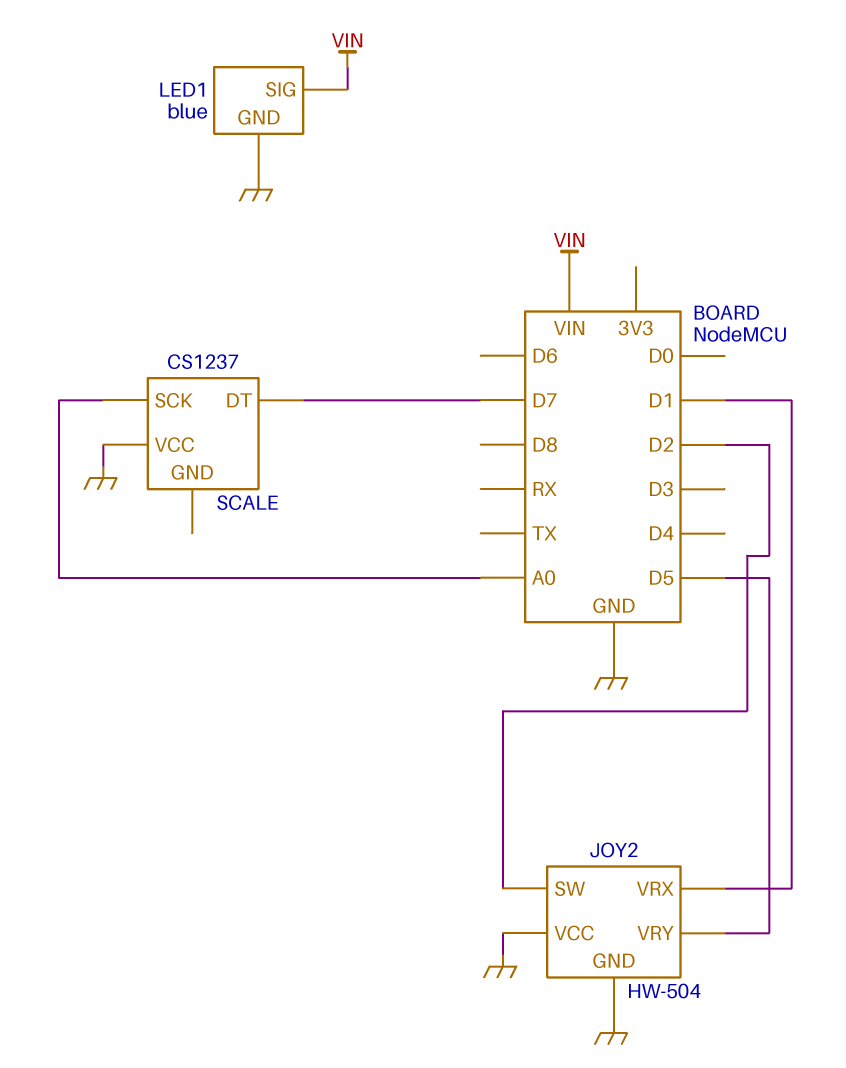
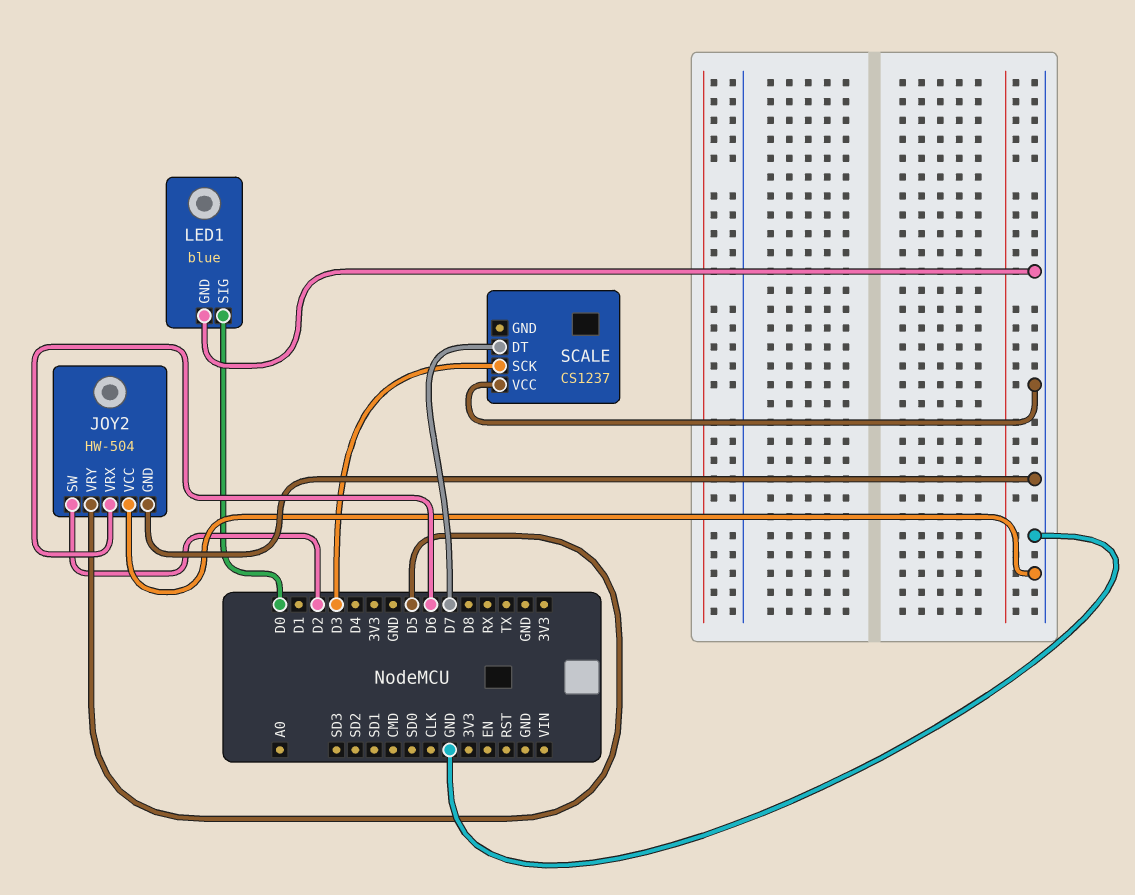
JOY2 pin VRX: D1 -> D6
LED1 pin SIG: VIN -> D0
SCALE pin SCK: A0 -> D3

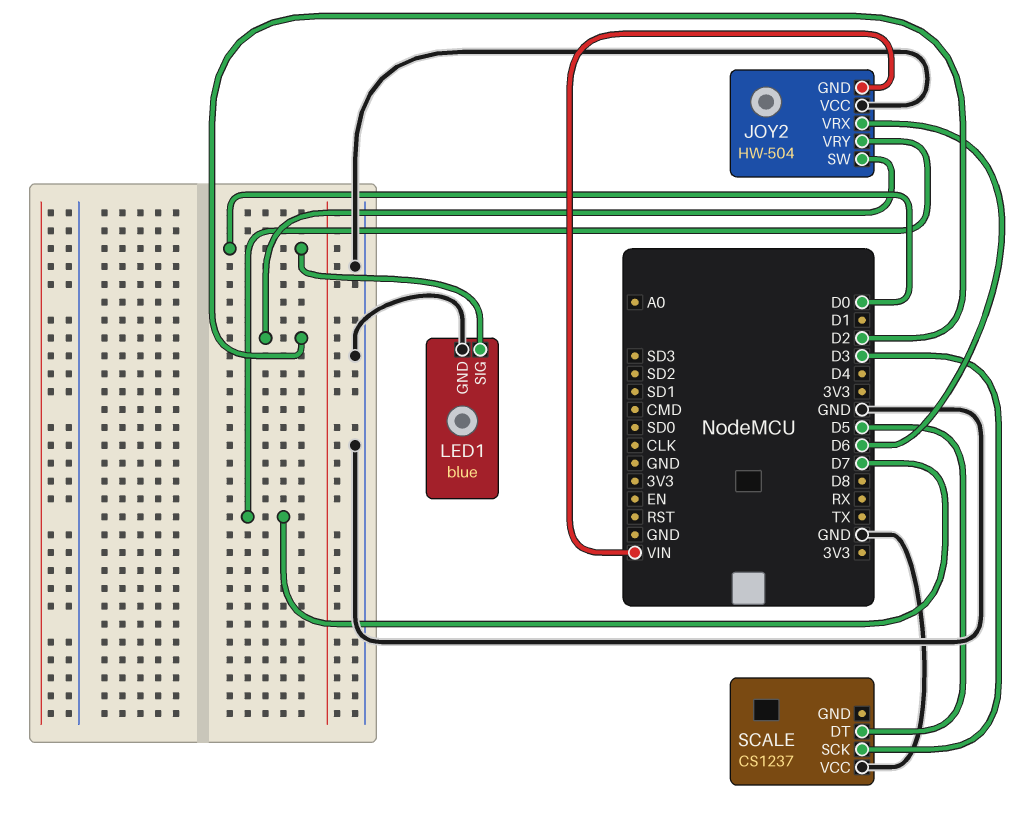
JOY2 pin GND: GND -> VIN
JOY2 pin VRY: D5 -> D7
SCALE pin DT: D7 -> D5

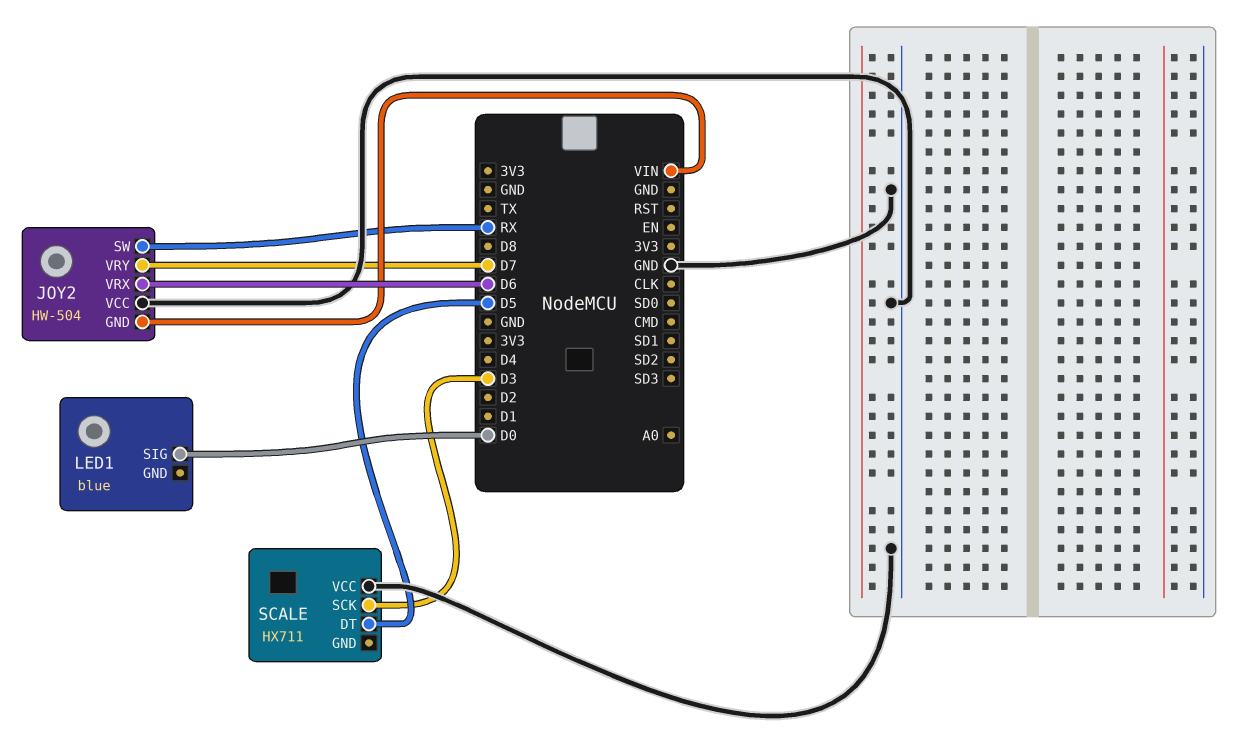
JOY2 pin SW: D2 -> RX
LED1 pin GND: GND -> none
SCALE: CS1237 -> HX711

